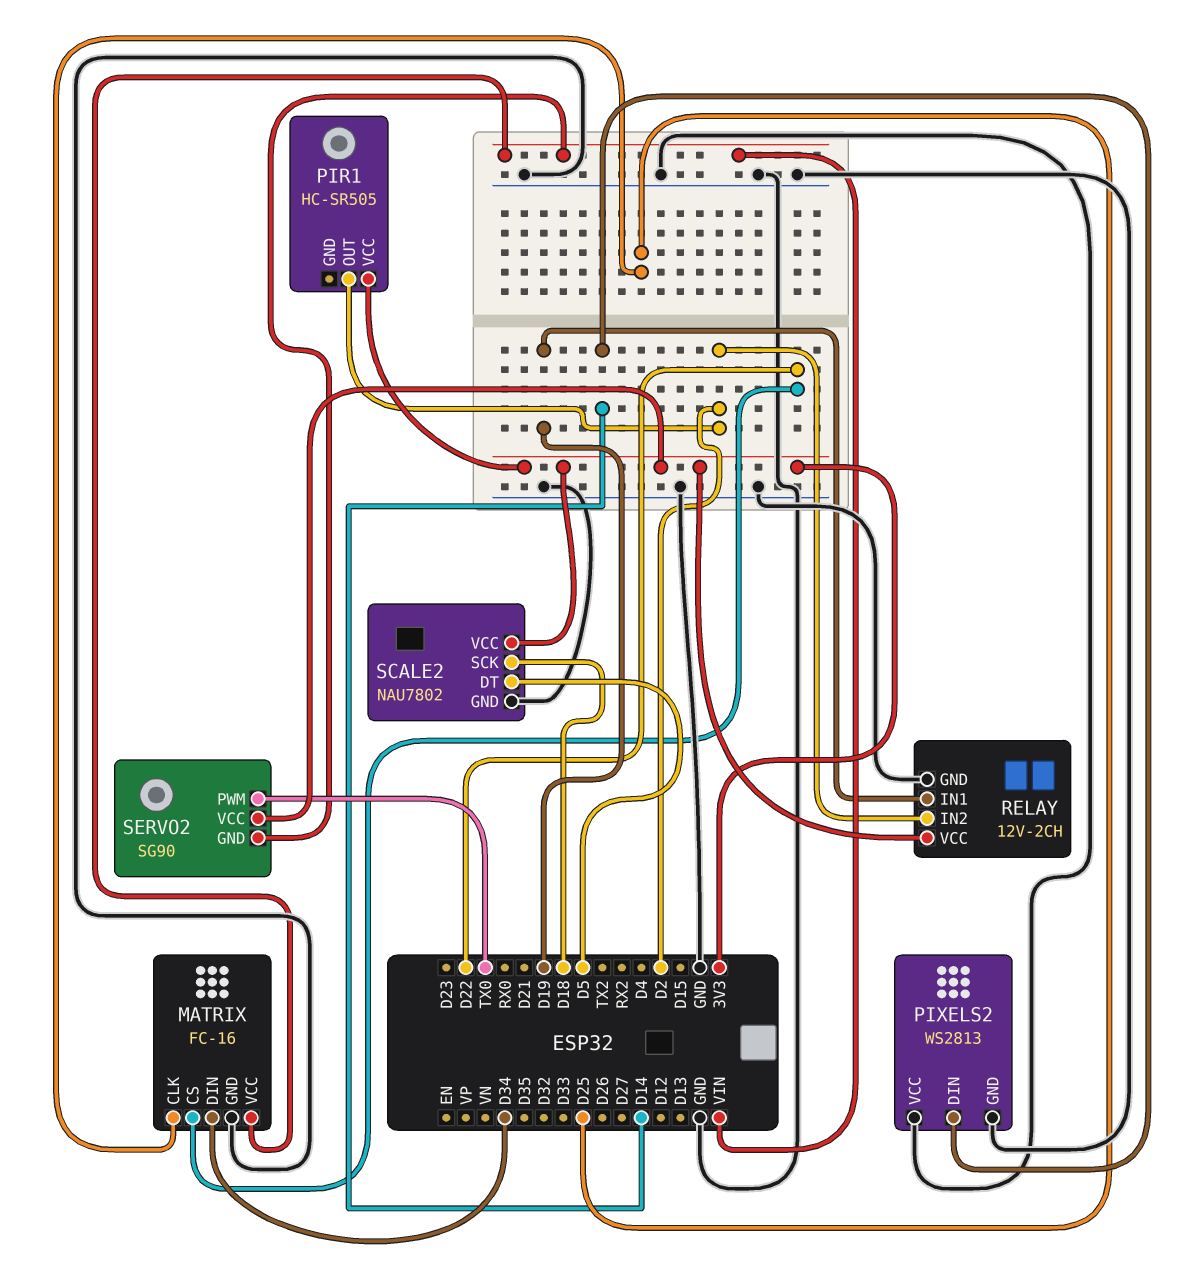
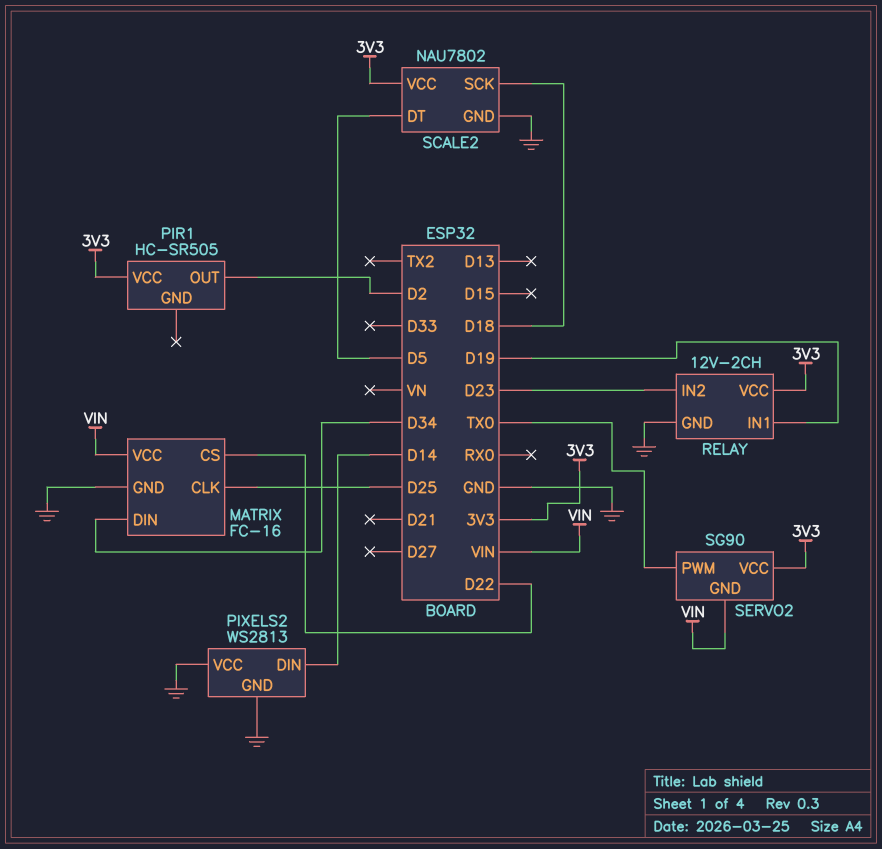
RELAY pin IN2: D2 -> D23

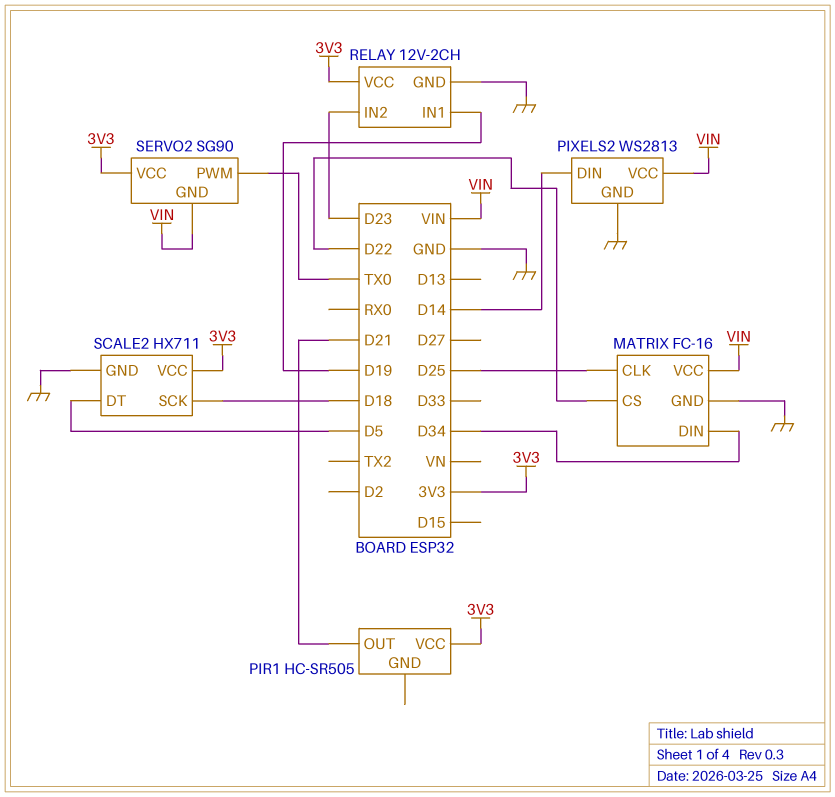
PIR1 pin OUT: D2 -> D21
PIXELS2 pin VCC: GND -> VIN
SCALE2: NAU7802 -> HX711

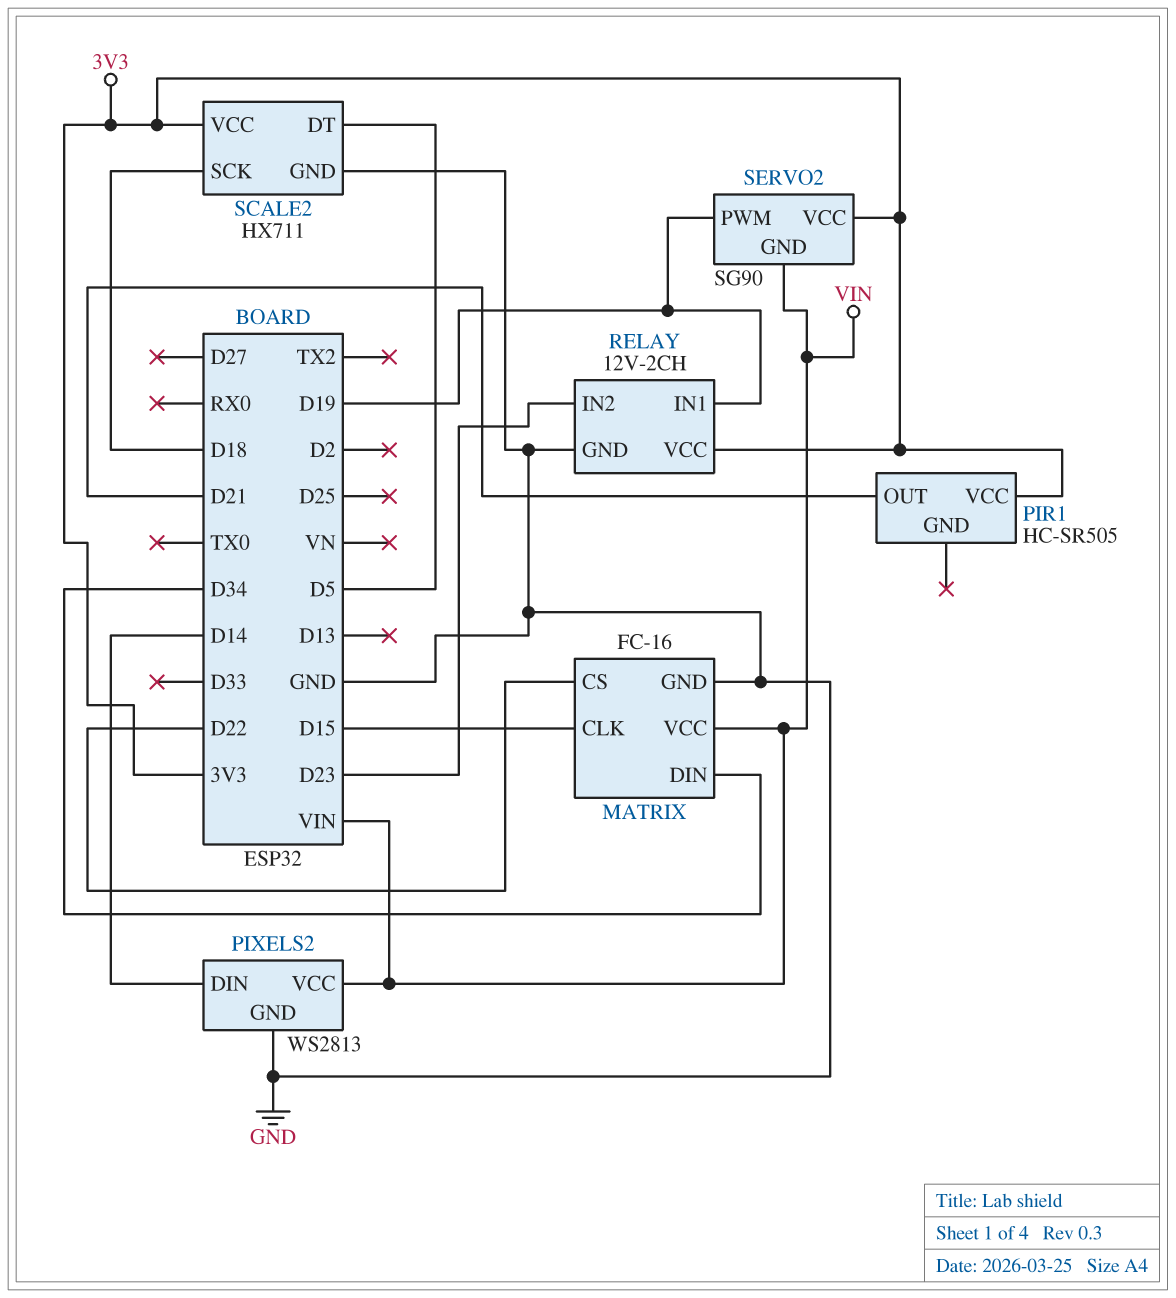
MATRIX pin CLK: D25 -> D15
SERVO2 pin PWM: TX0 -> D19

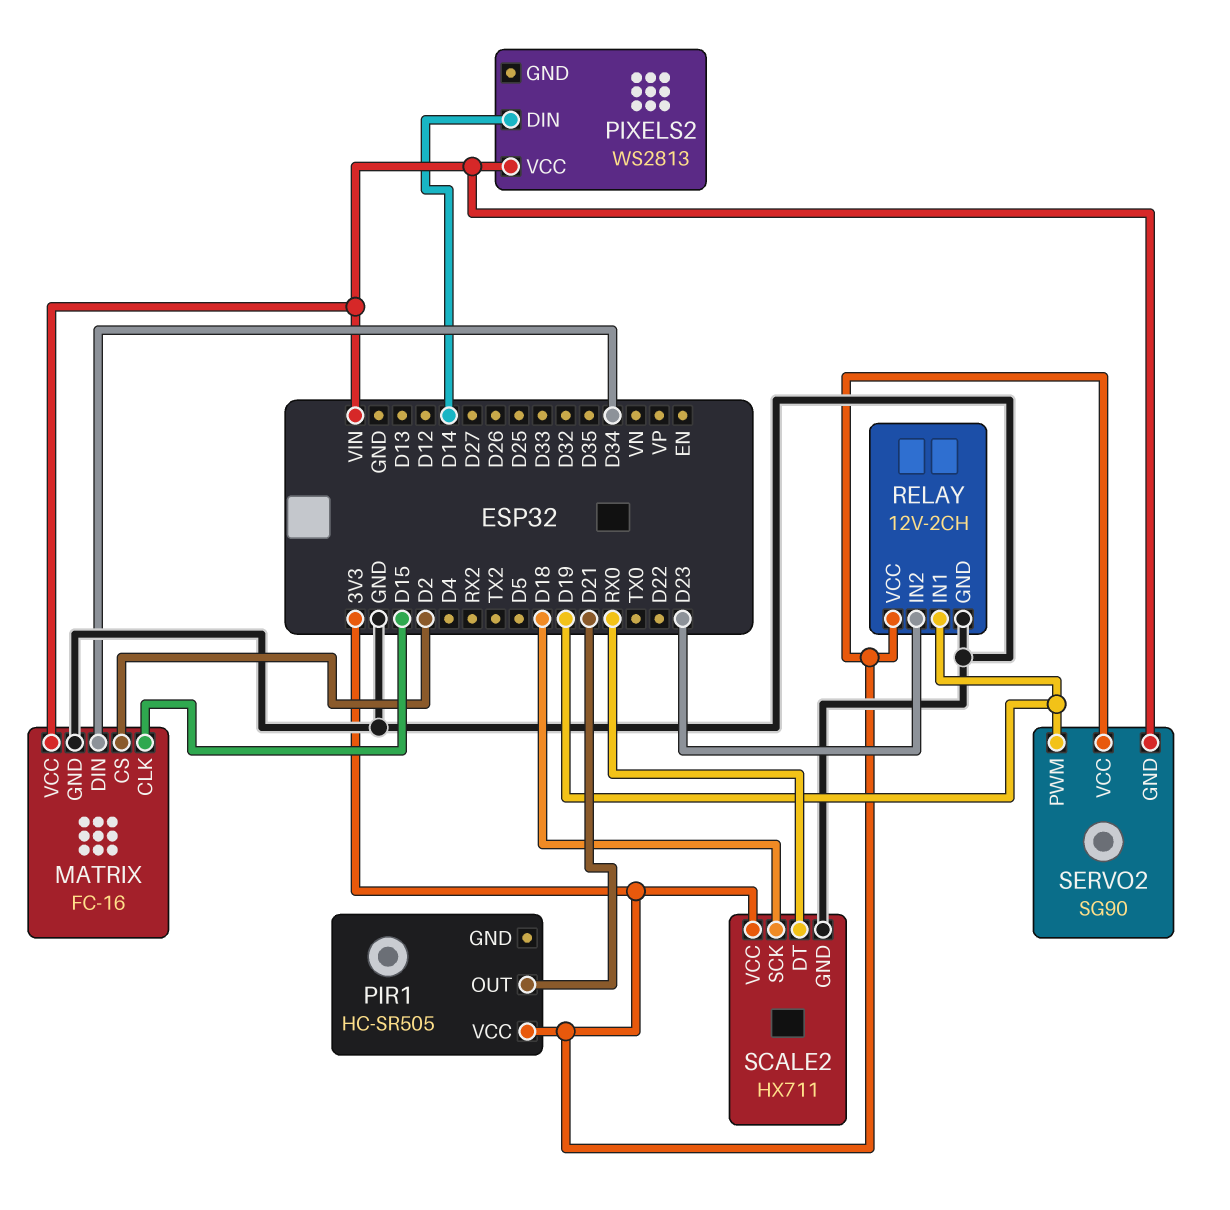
MATRIX pin CS: D22 -> D2
PIXELS2 pin GND: GND -> none
SCALE2 pin DT: D5 -> RX0

